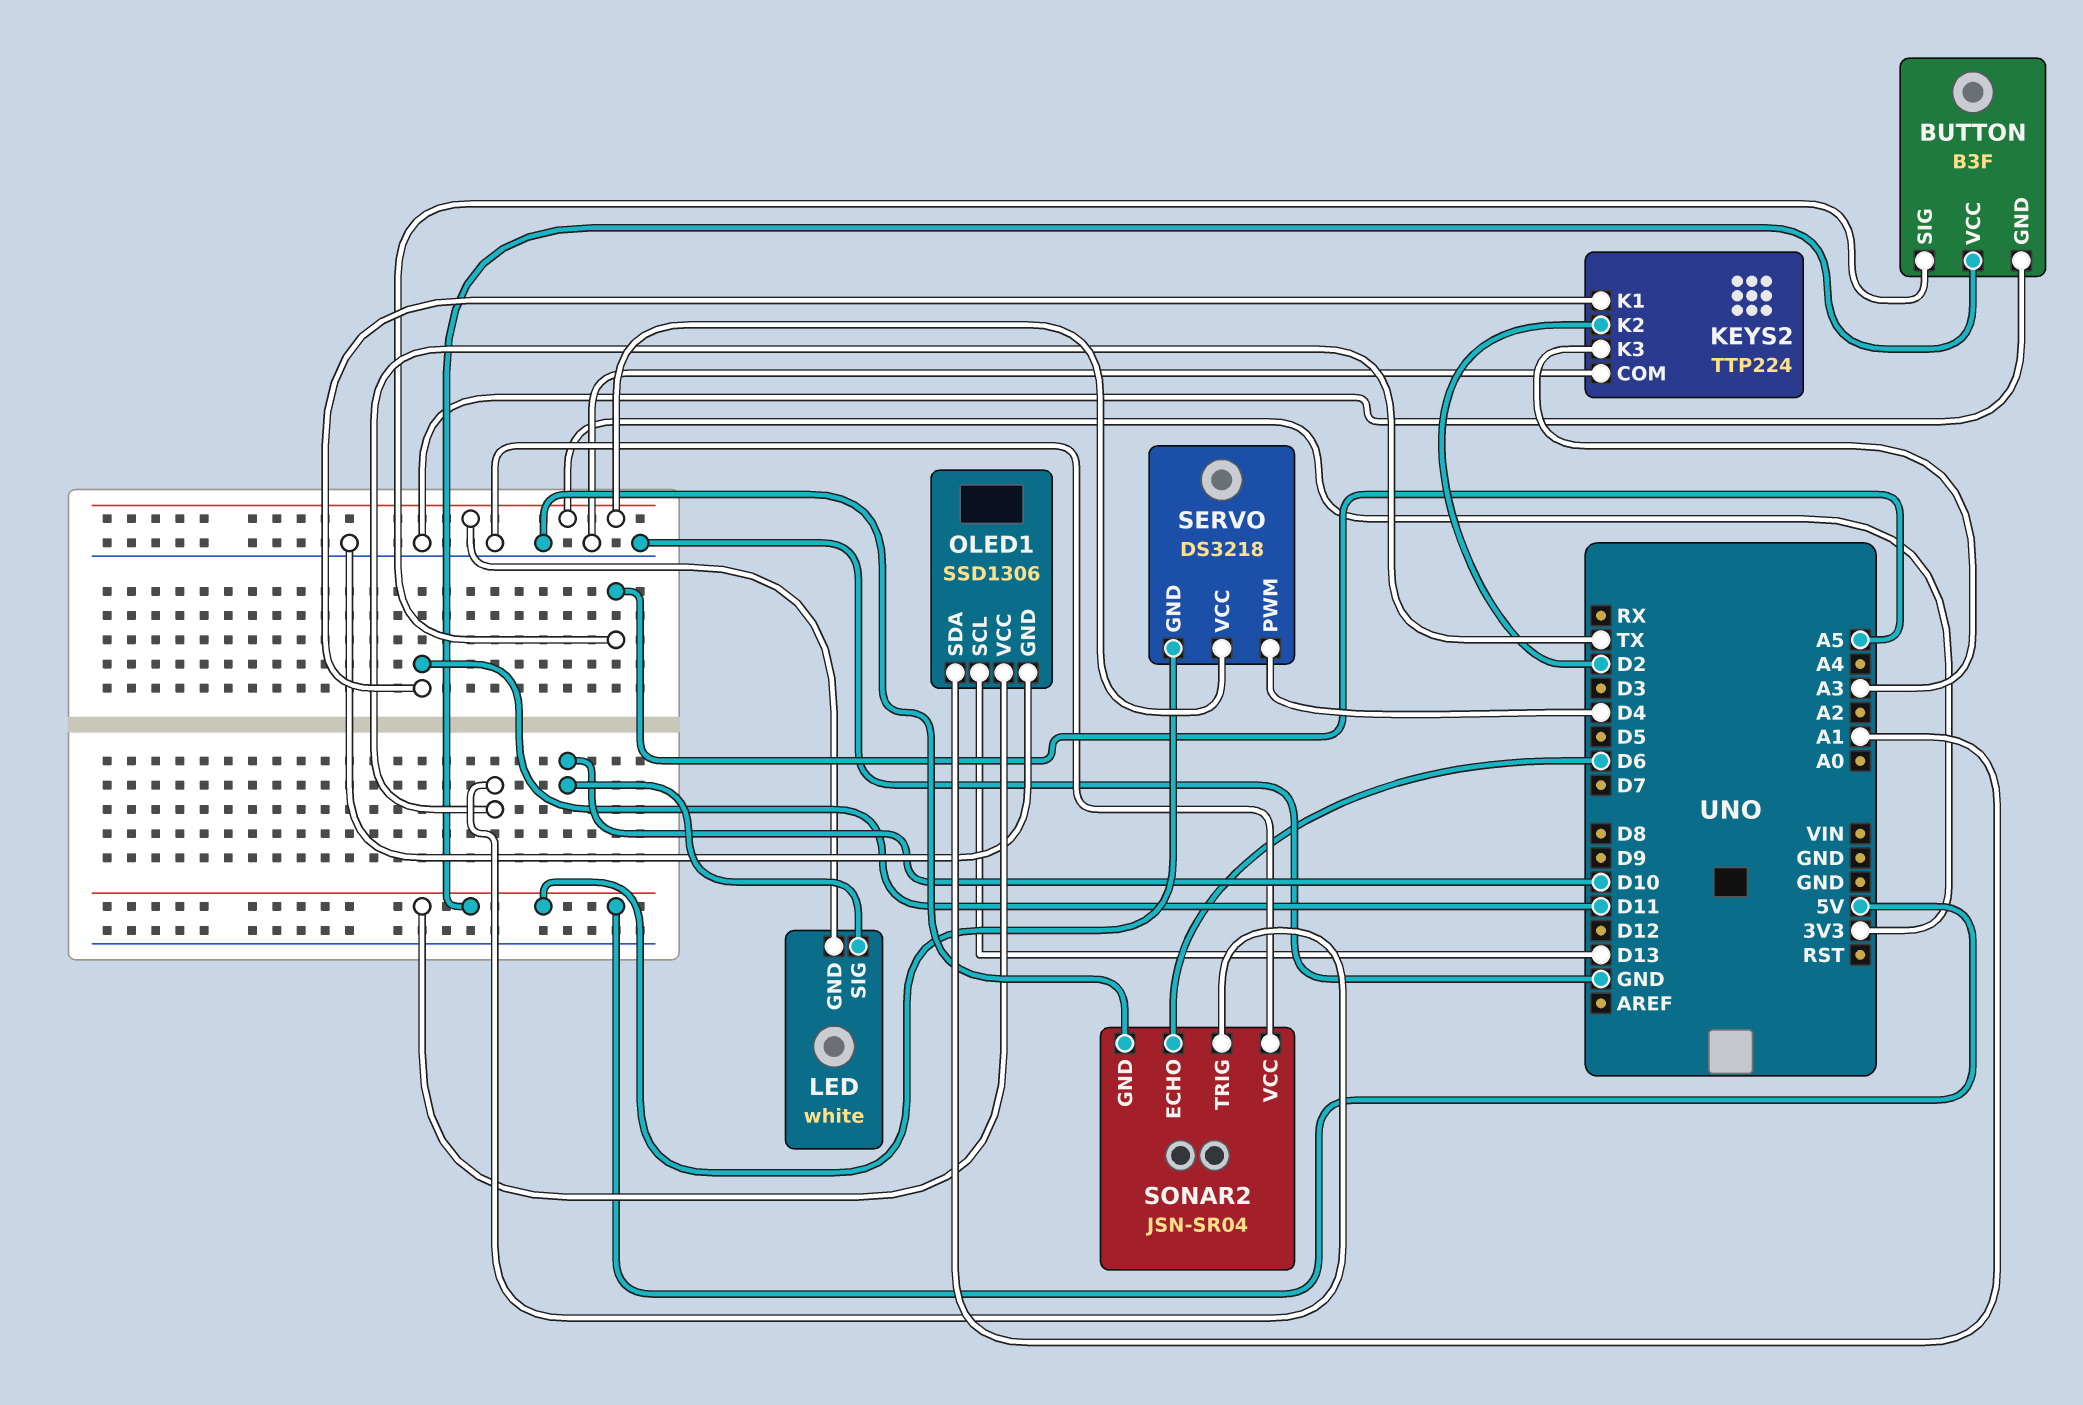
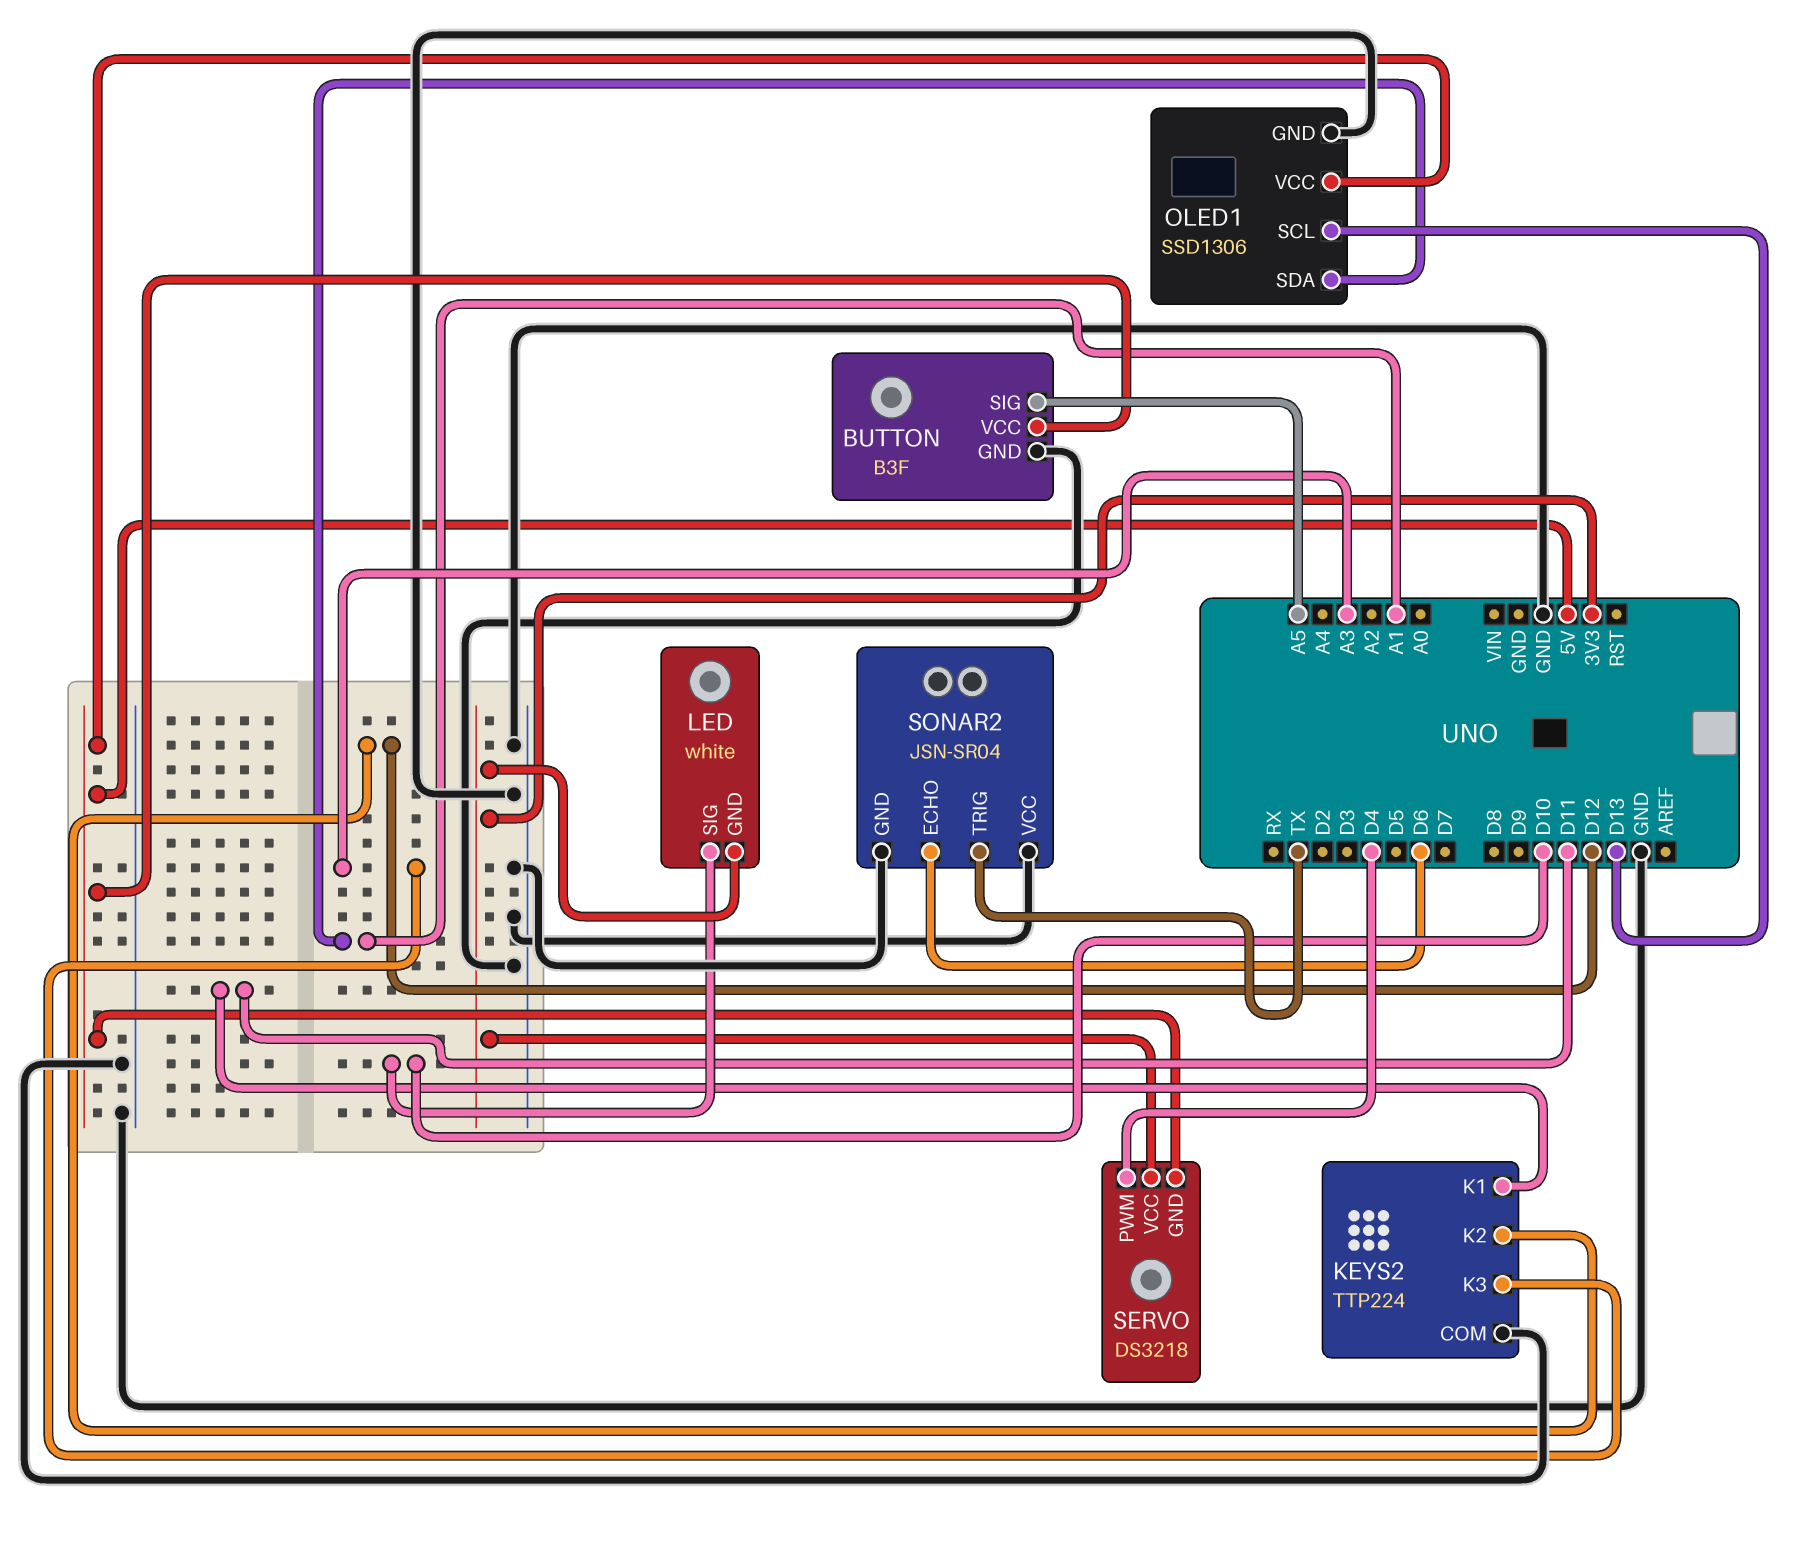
KEYS2 pin K2: D2 -> D12

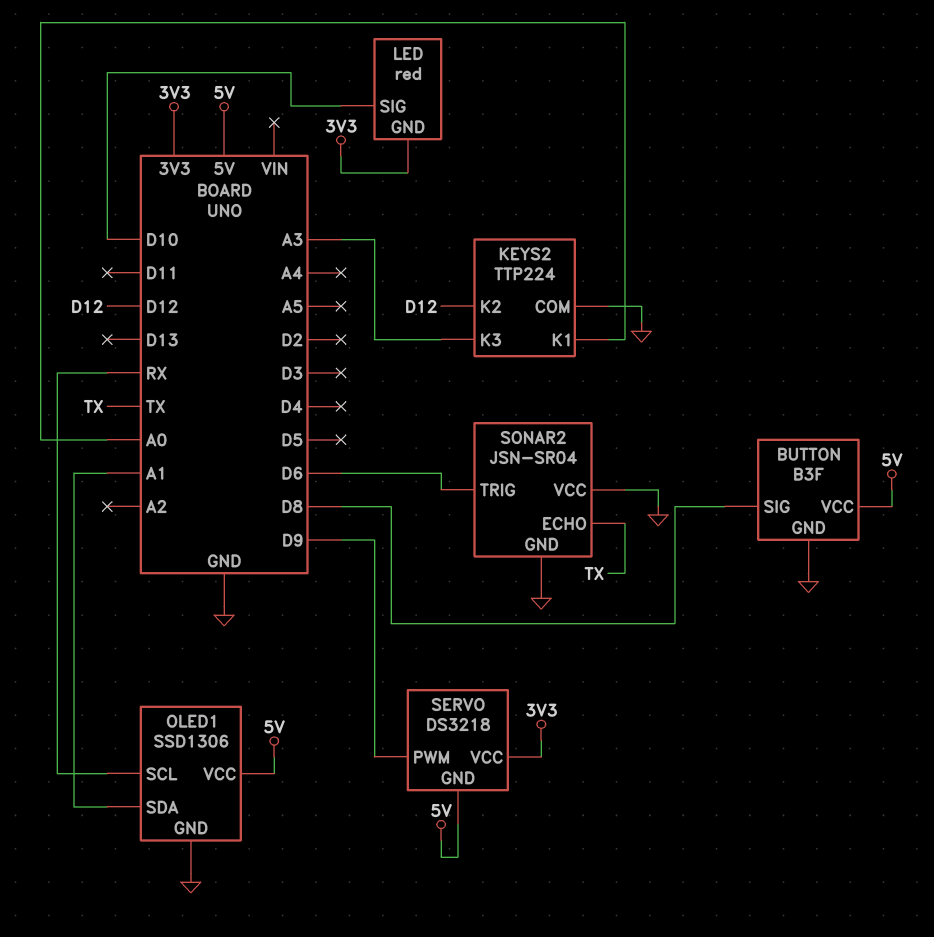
BUTTON pin SIG: A5 -> D8
KEYS2 pin K1: D11 -> A0
LED: white -> red
OLED1 pin SCL: D13 -> RX
SERVO pin PWM: D4 -> D9
SONAR2 pin ECHO: D6 -> TX
SONAR2 pin TRIG: TX -> D6

